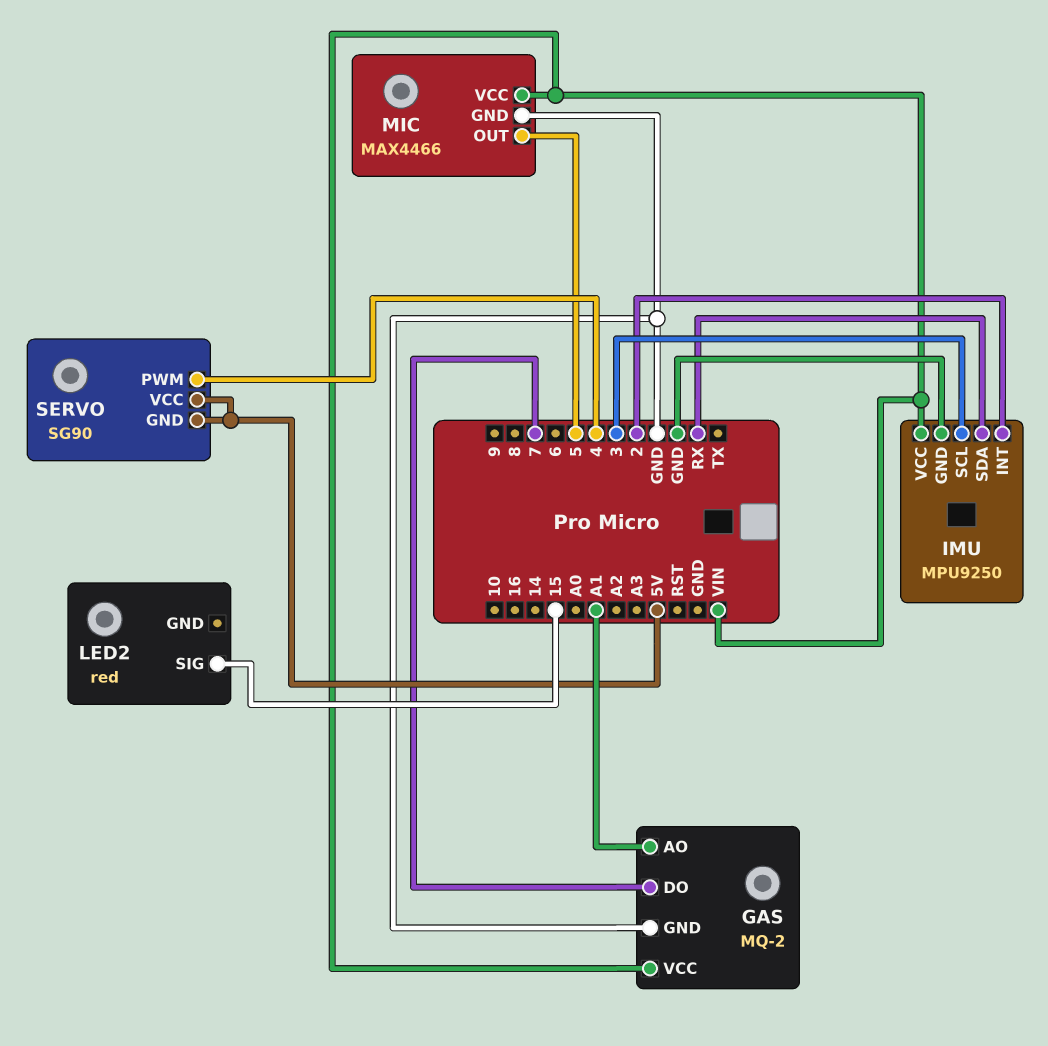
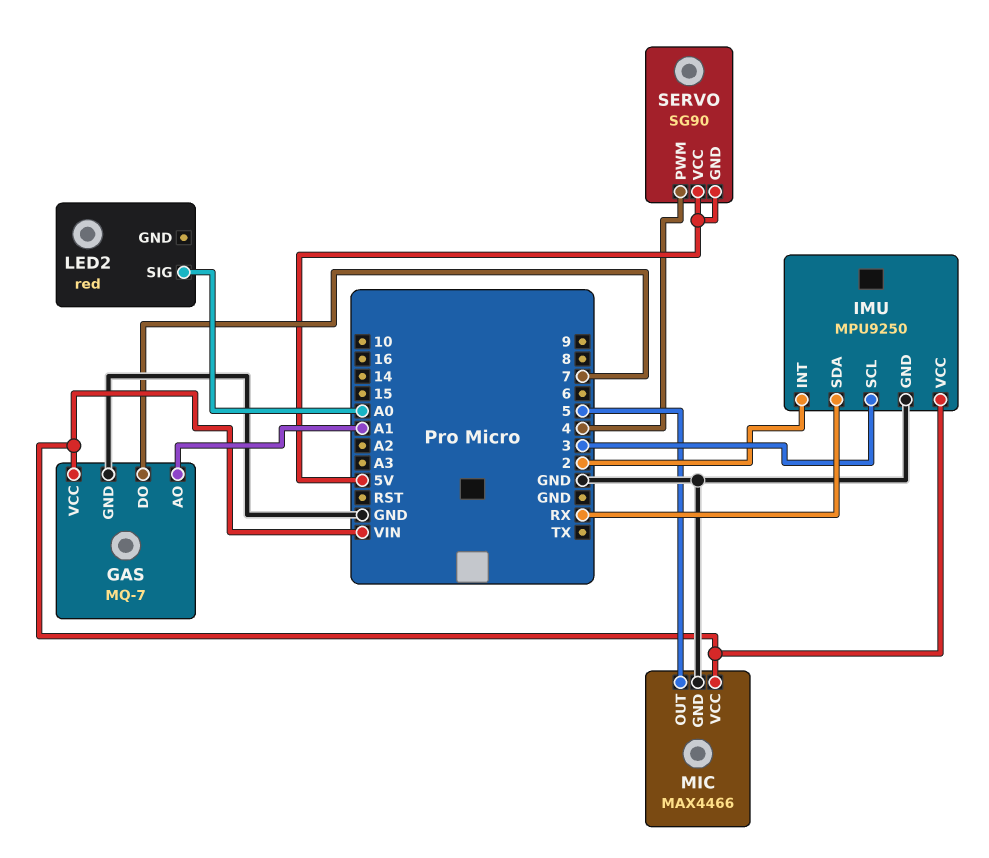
GAS: MQ-2 -> MQ-7
LED2 pin SIG: 15 -> A0

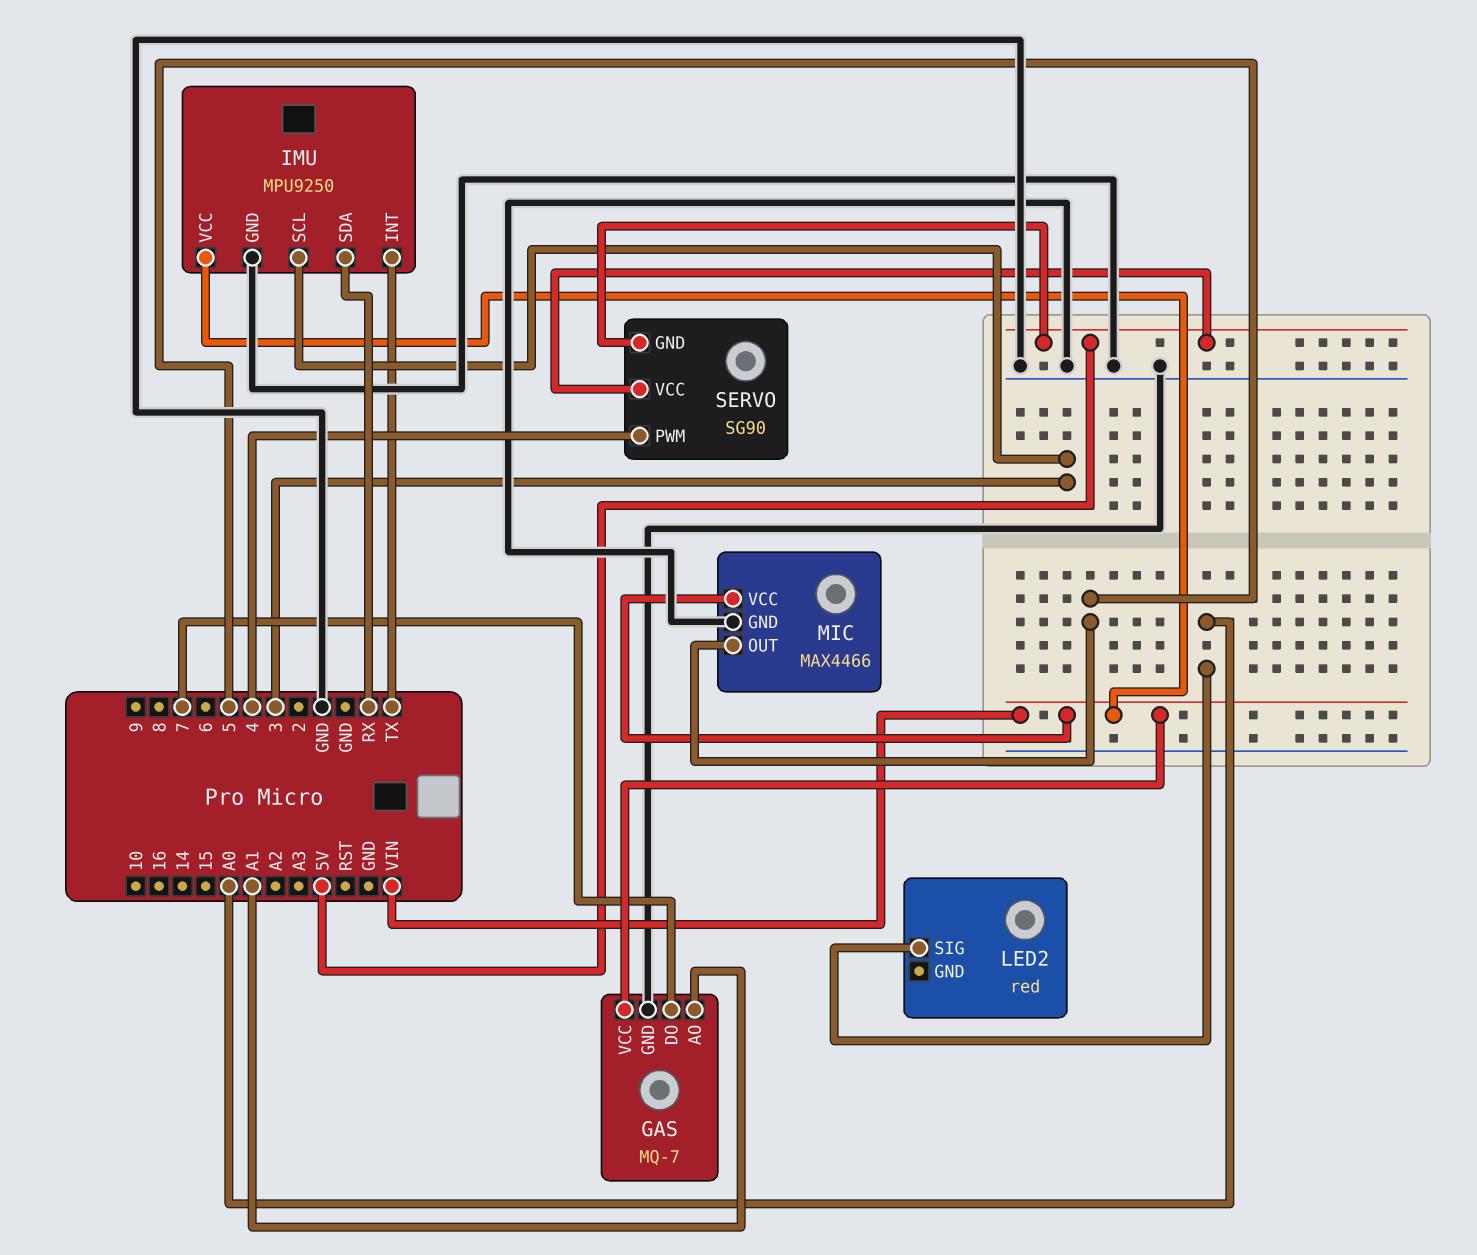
IMU pin INT: 2 -> TX

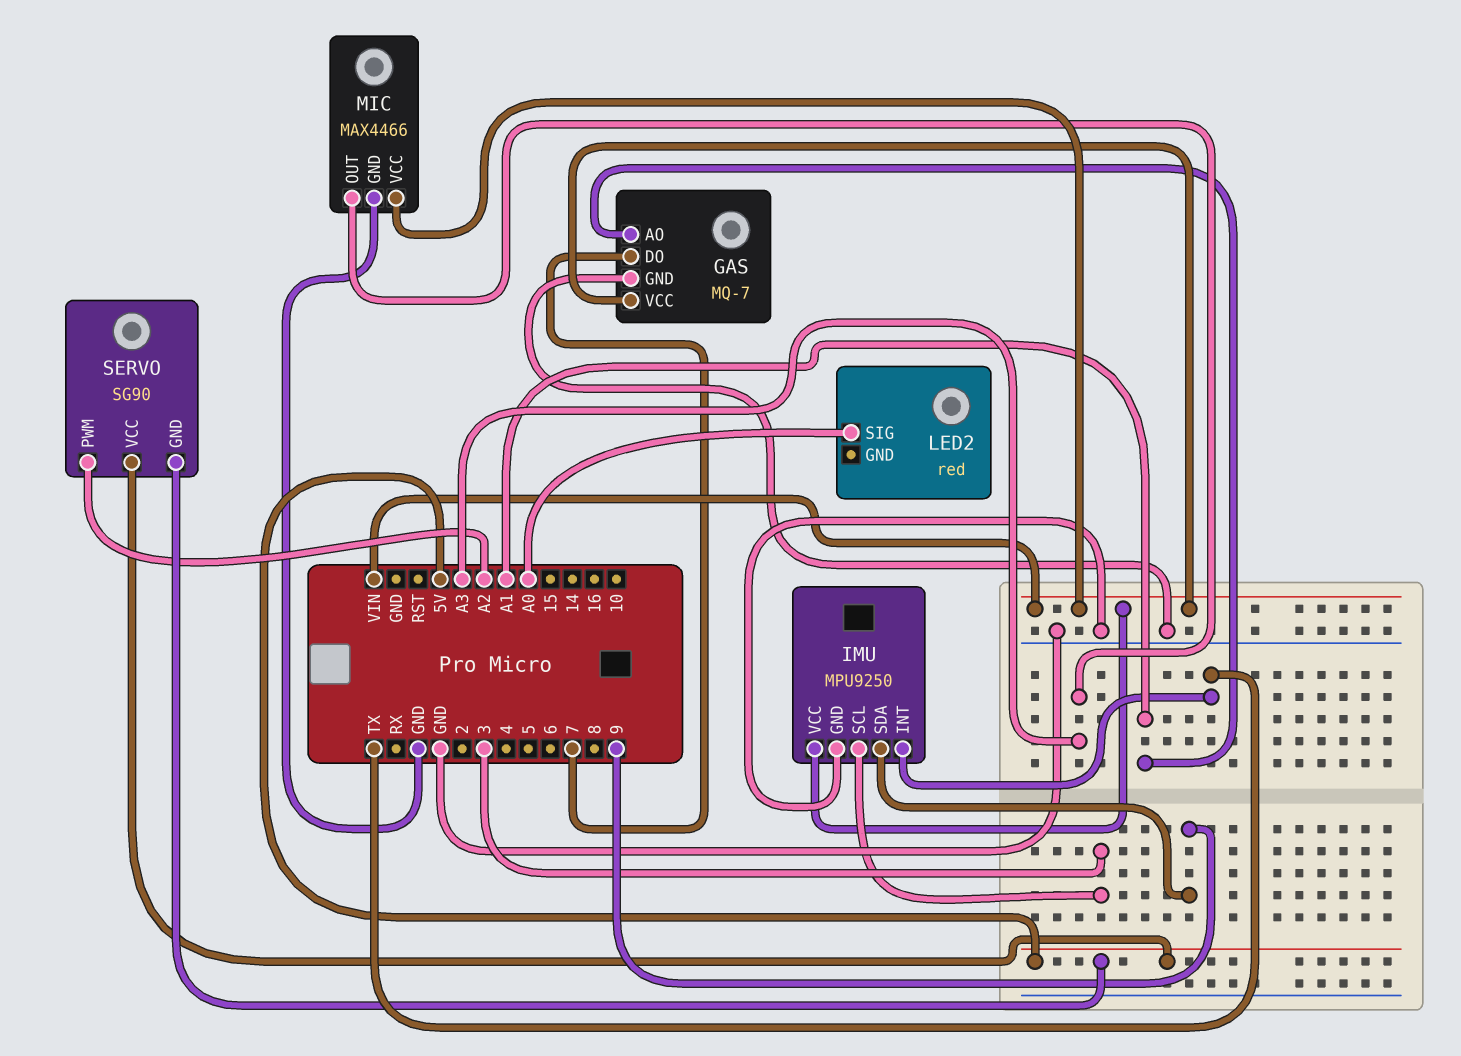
IMU pin SDA: RX -> 9
MIC pin OUT: 5 -> A3
SERVO pin PWM: 4 -> A2

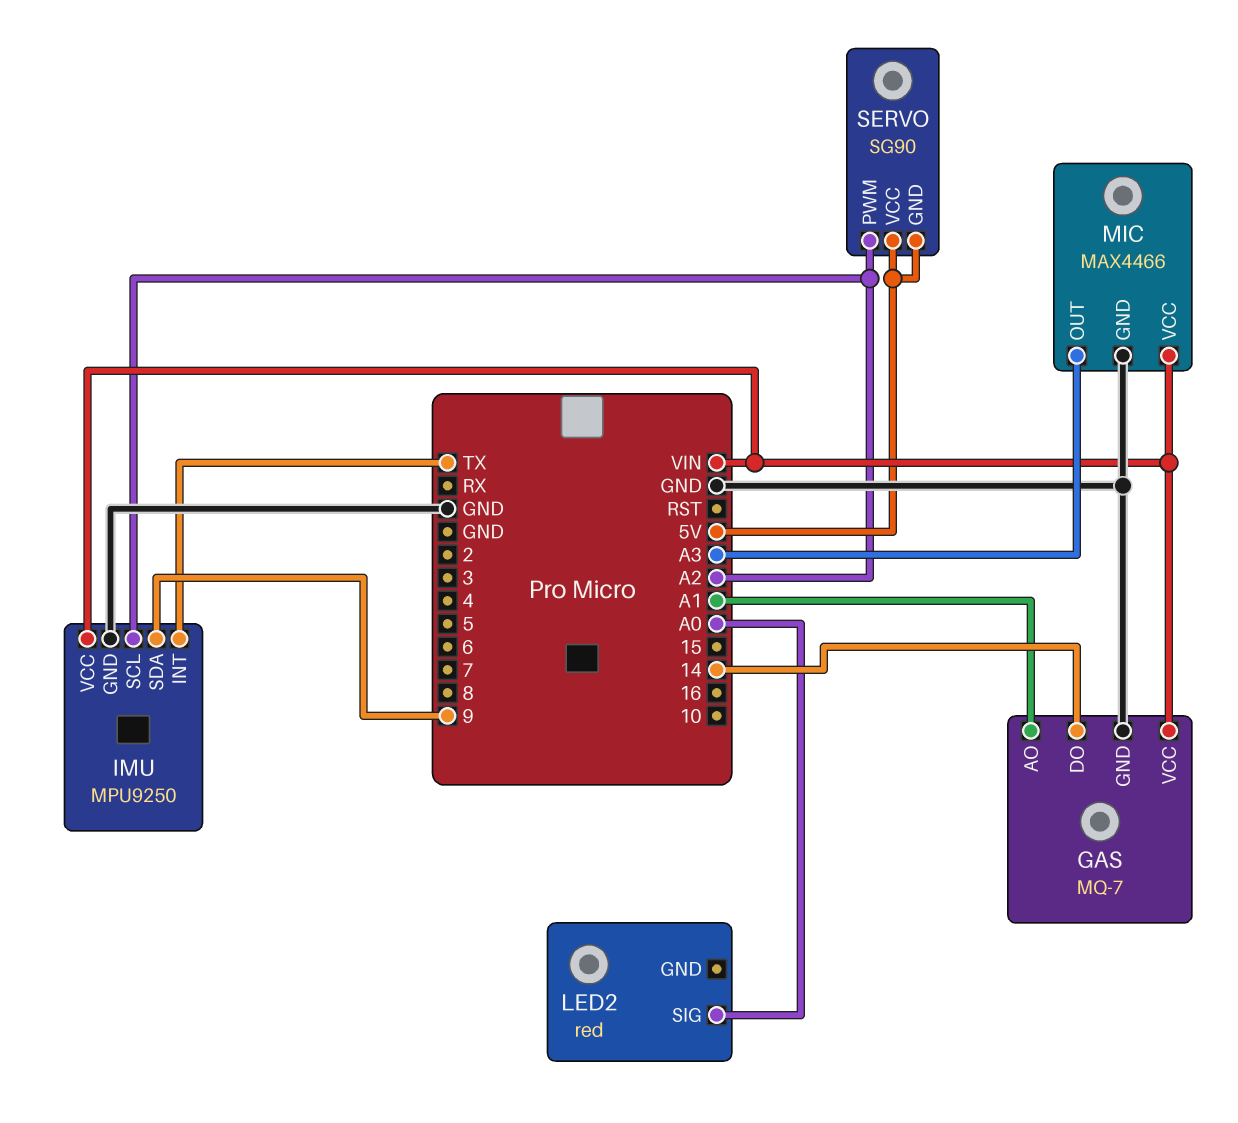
GAS pin DO: 7 -> 14
IMU pin SCL: 3 -> A2

